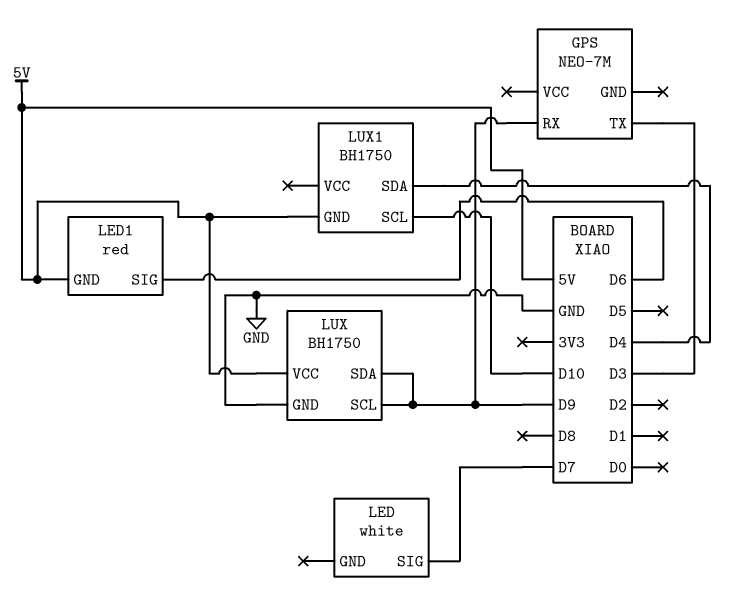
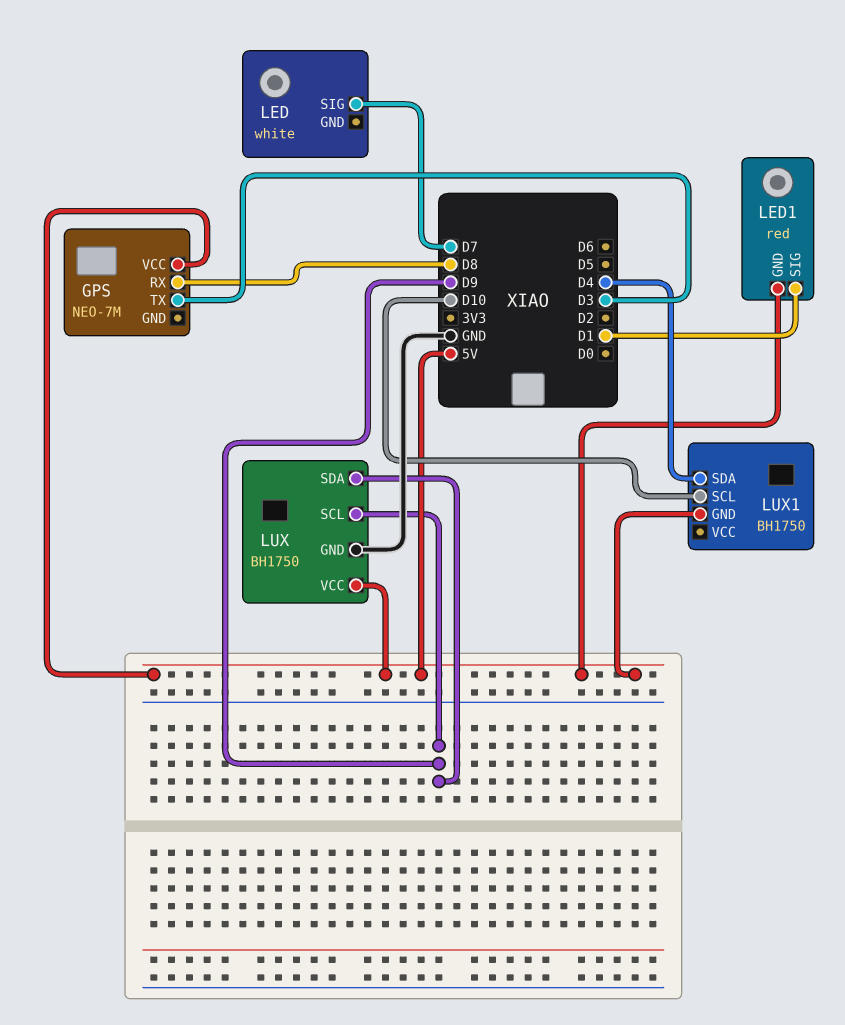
GPS pin RX: D9 -> D8
GPS pin VCC: none -> 5V
LED1 pin SIG: D6 -> D1

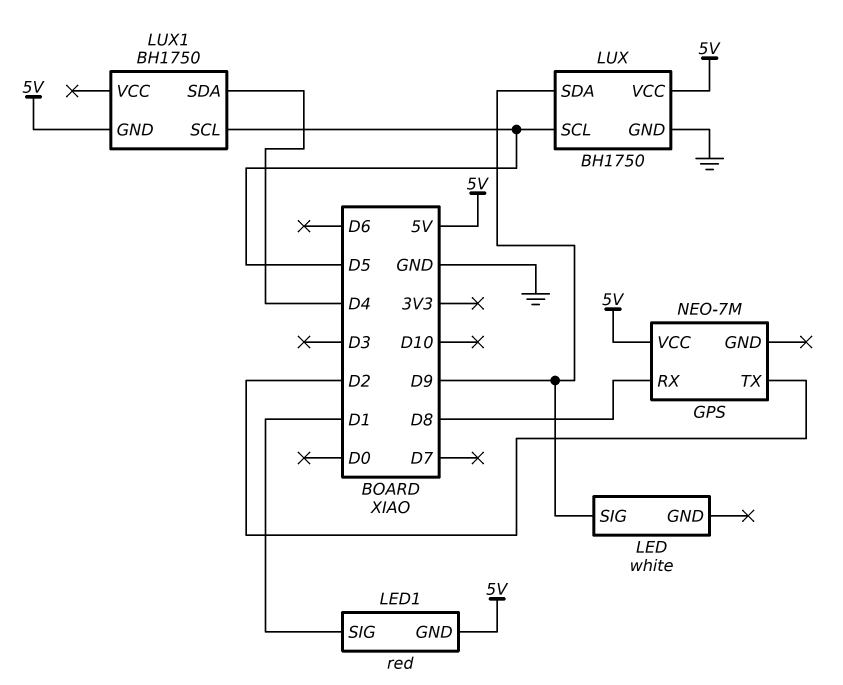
GPS pin TX: D3 -> D2
LED pin SIG: D7 -> D9
LUX pin SCL: D9 -> D5
LUX1 pin SCL: D10 -> D5

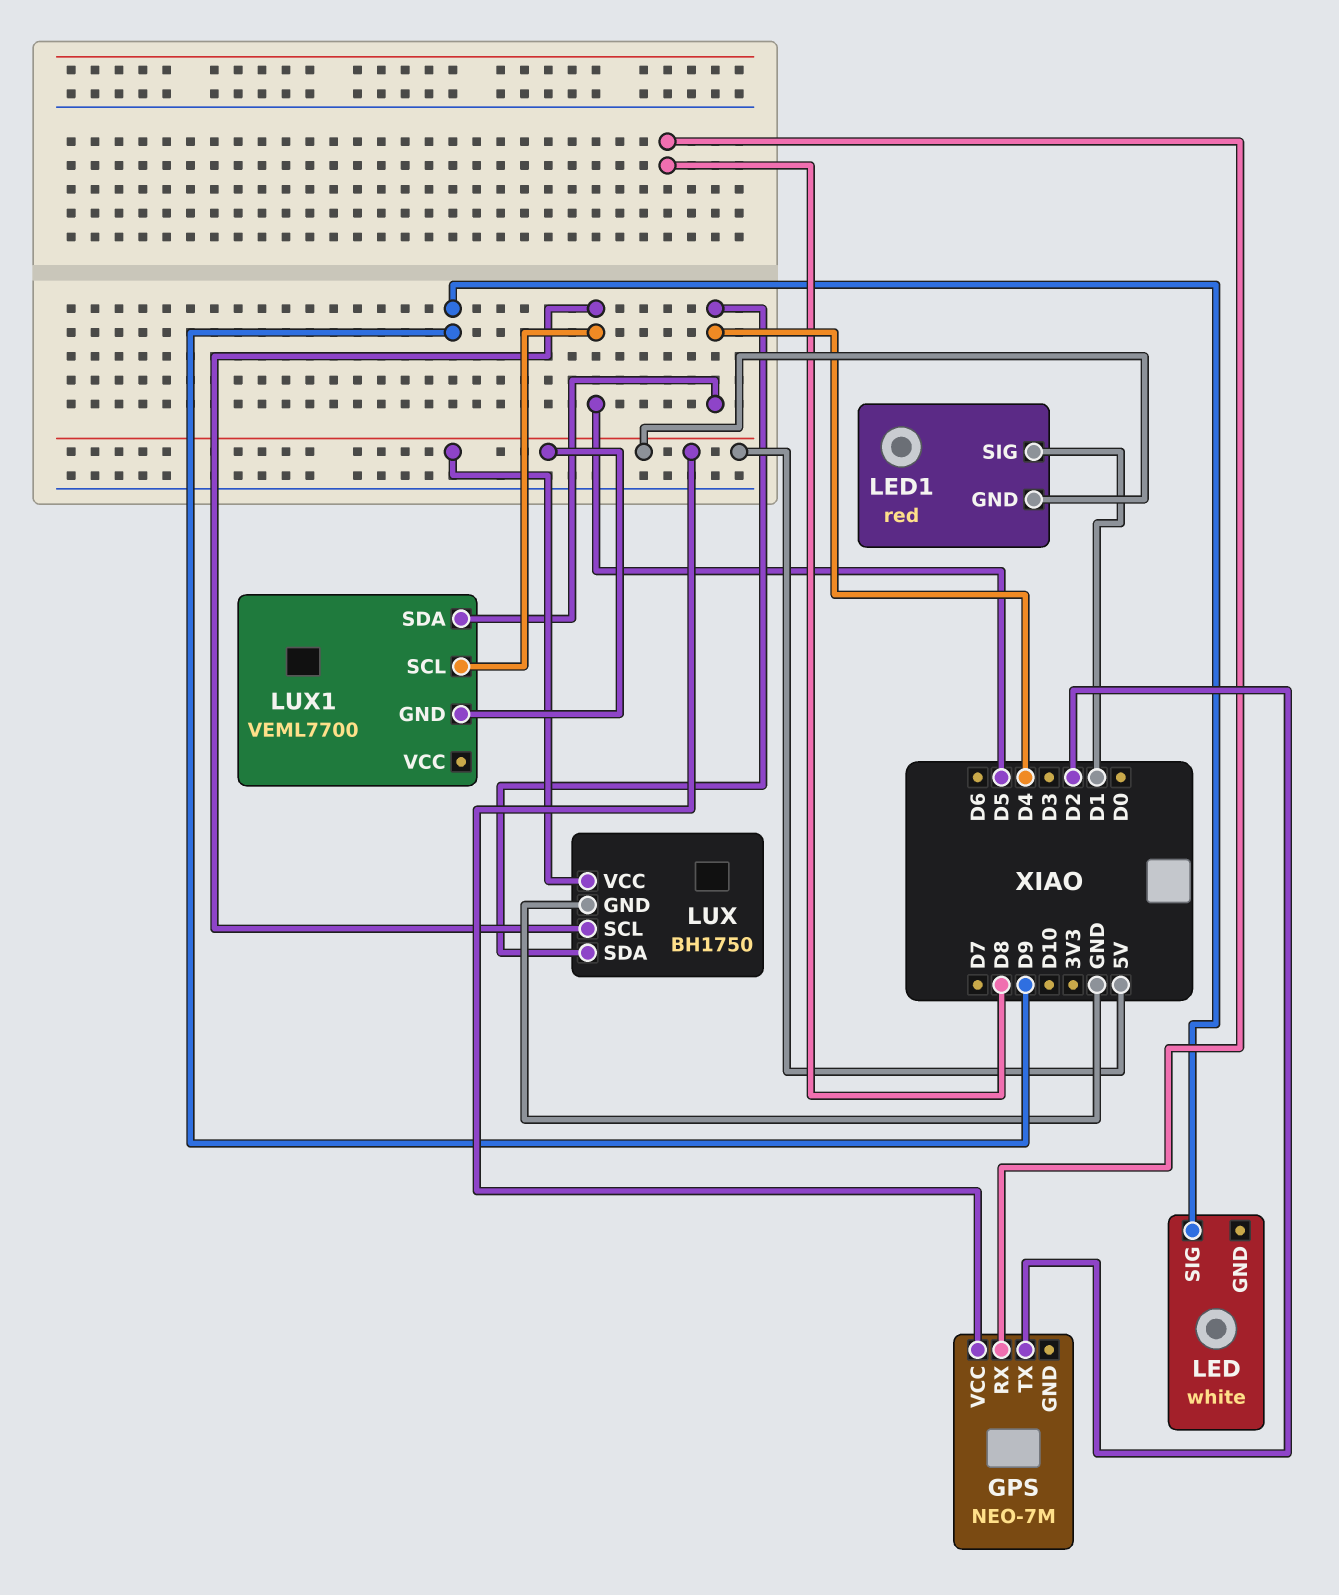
LUX pin SDA: D9 -> D4
LUX1: BH1750 -> VEML7700

